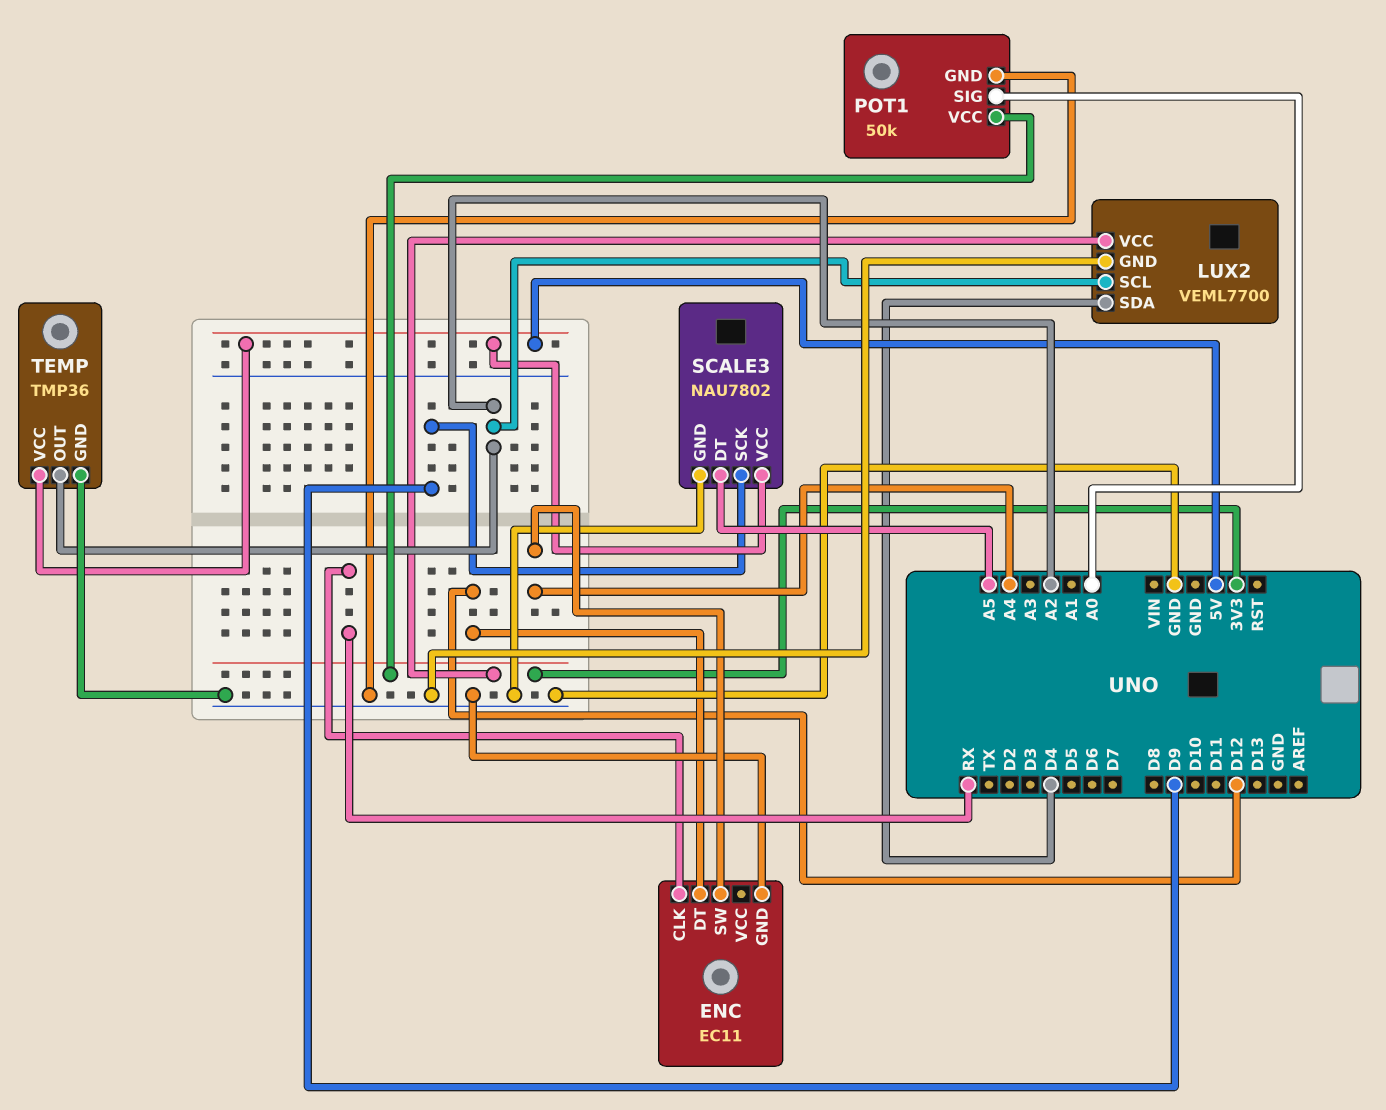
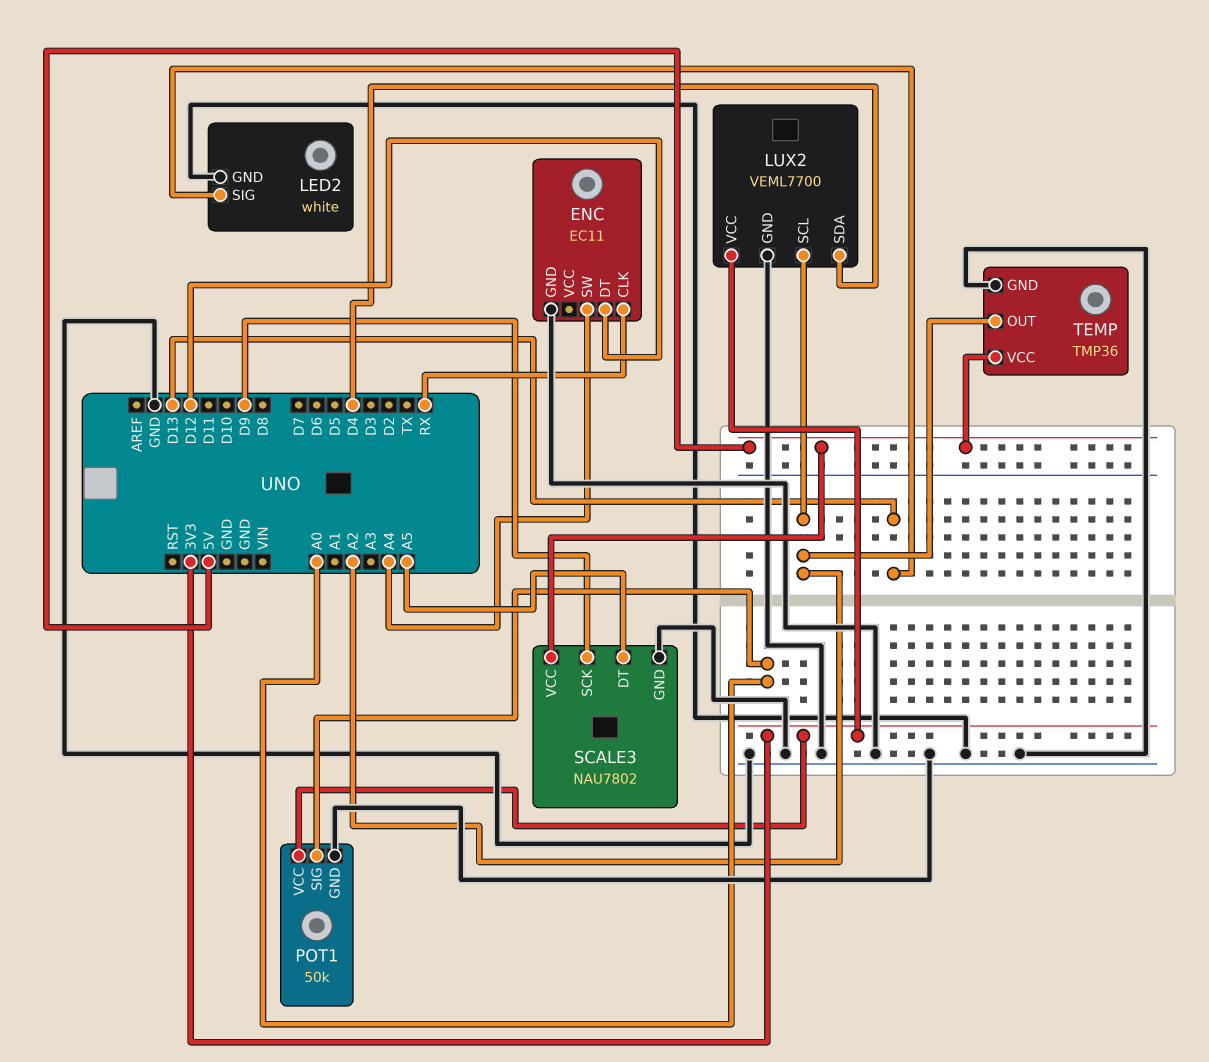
LED2: none -> white
LED2 pin GND: none -> GND
LED2 pin SIG: none -> D13

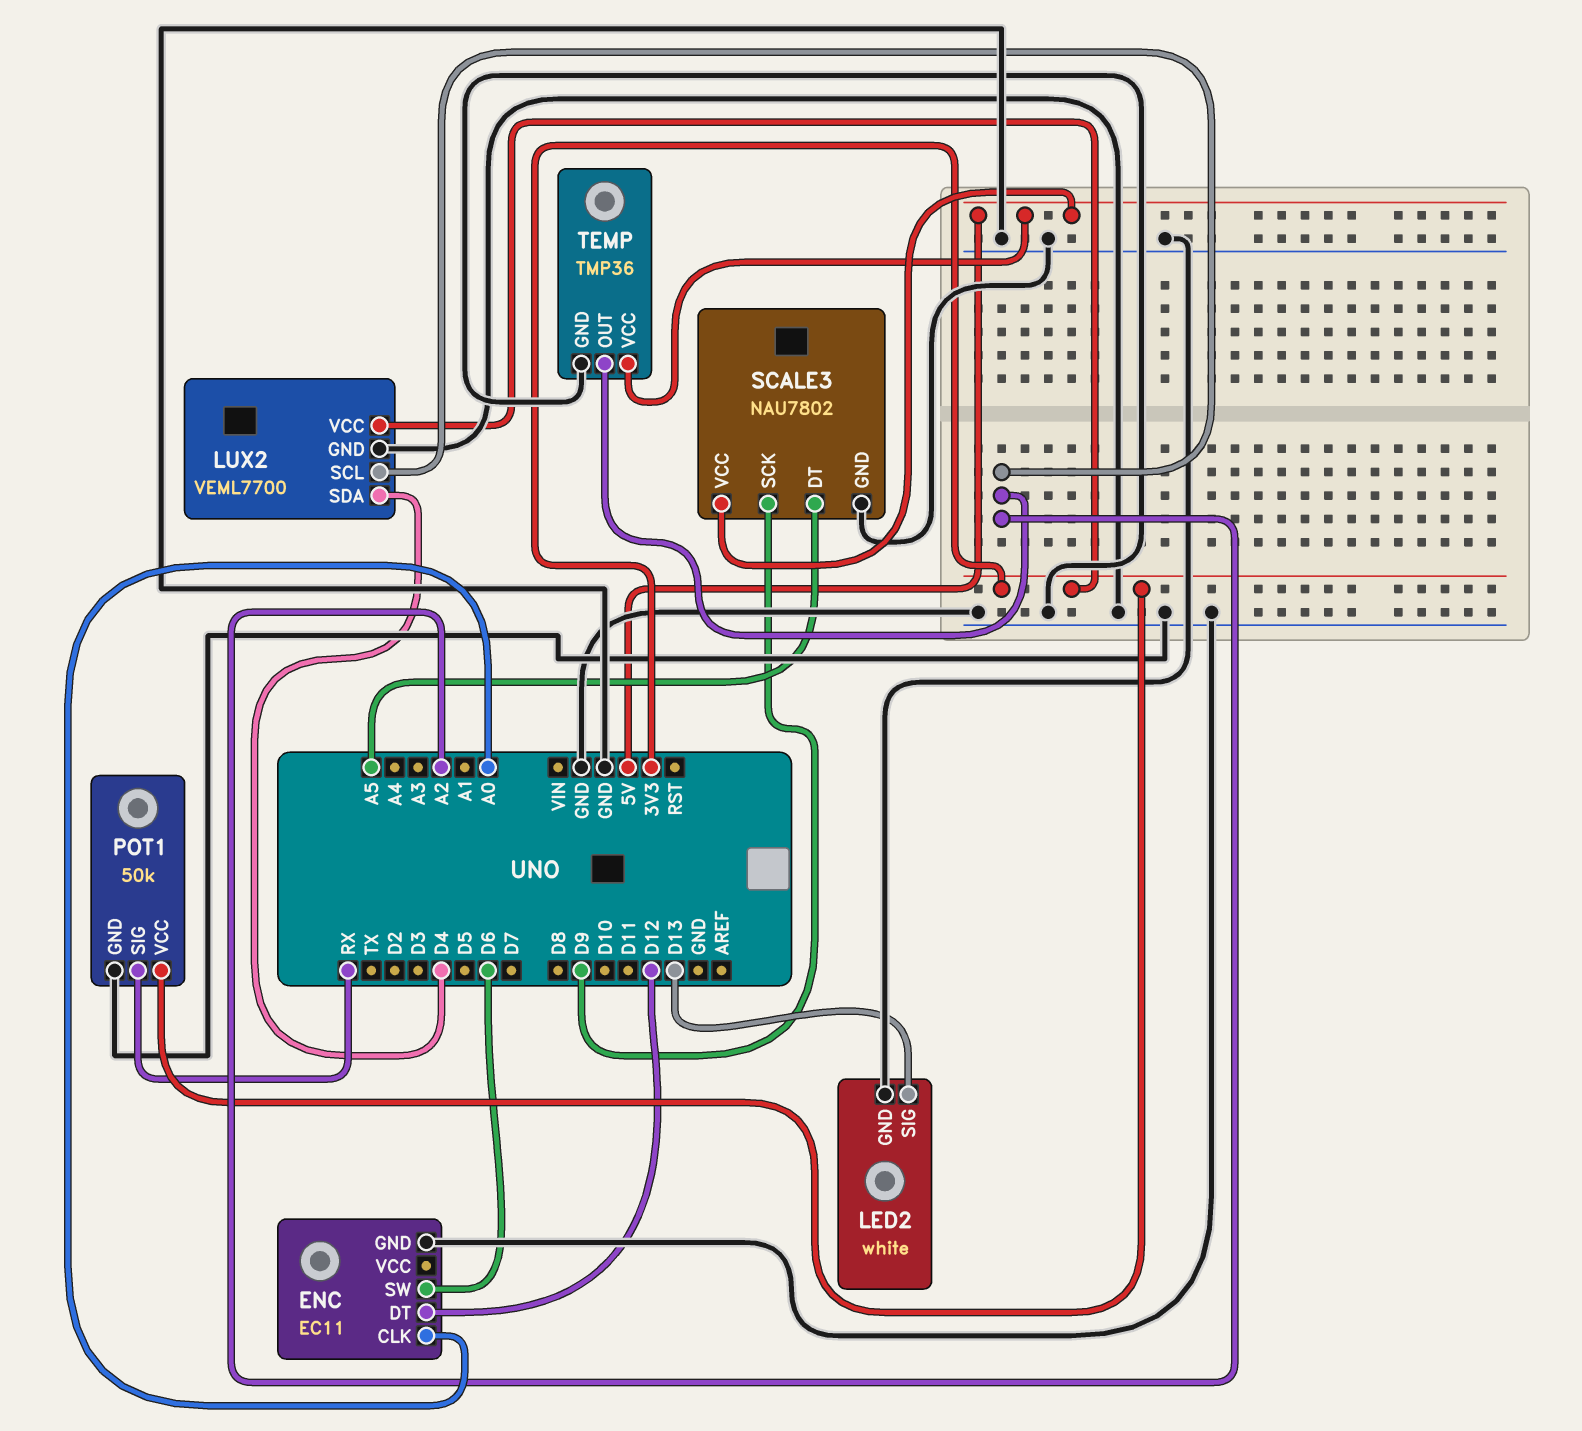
ENC pin CLK: RX -> A0
ENC pin SW: A4 -> D6
POT1 pin SIG: A0 -> RX

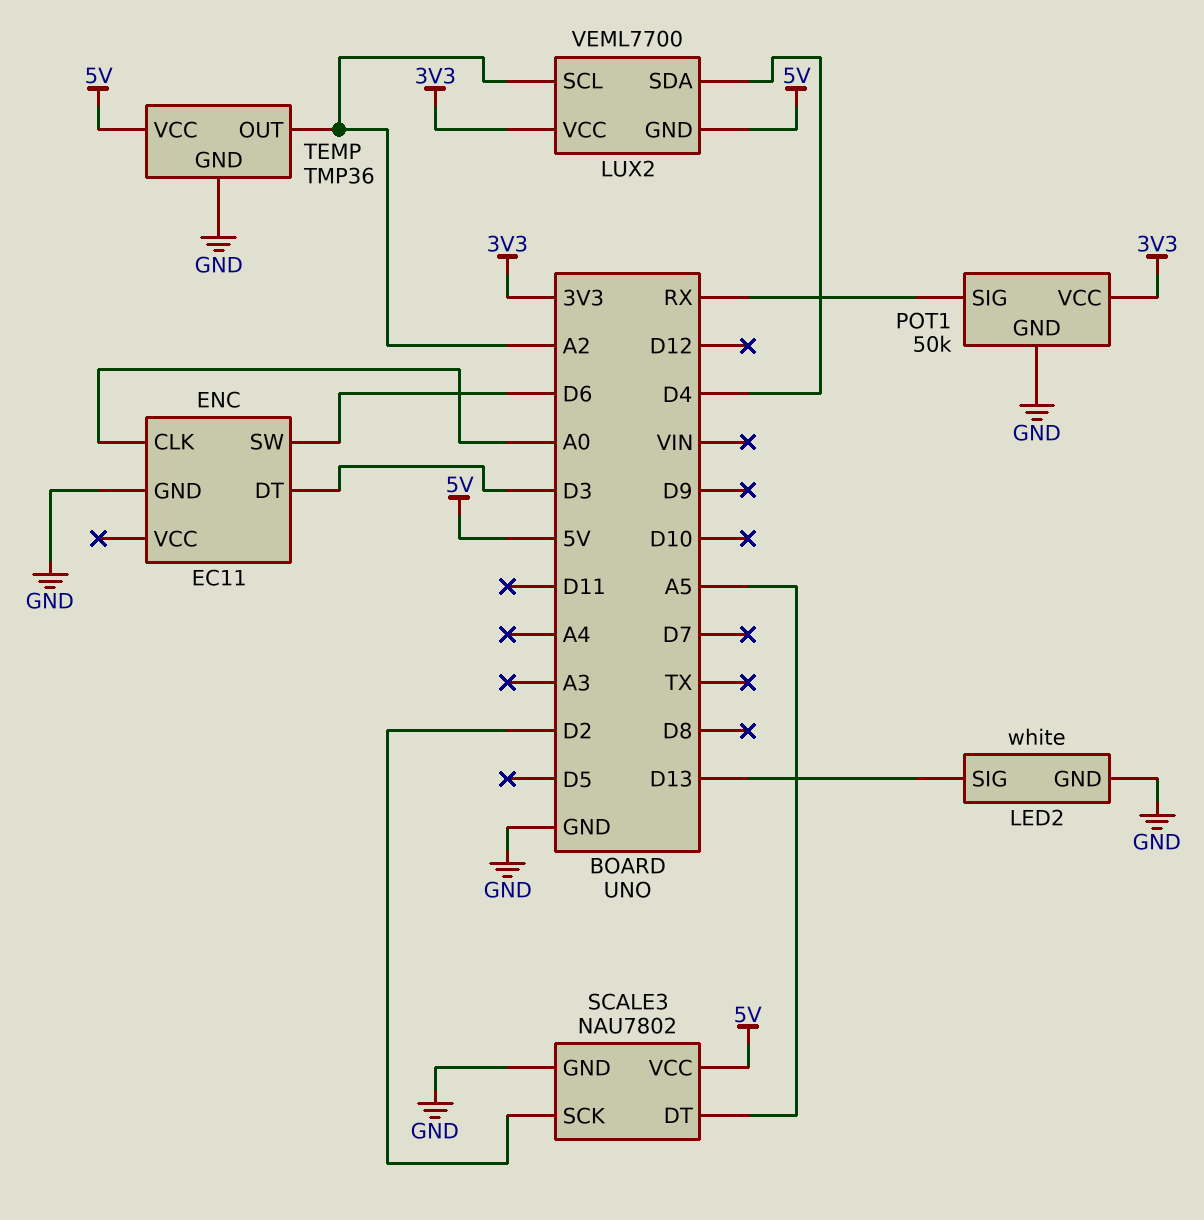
ENC pin DT: D12 -> D3
LUX2 pin GND: GND -> 5V
SCALE3 pin SCK: D9 -> D2

